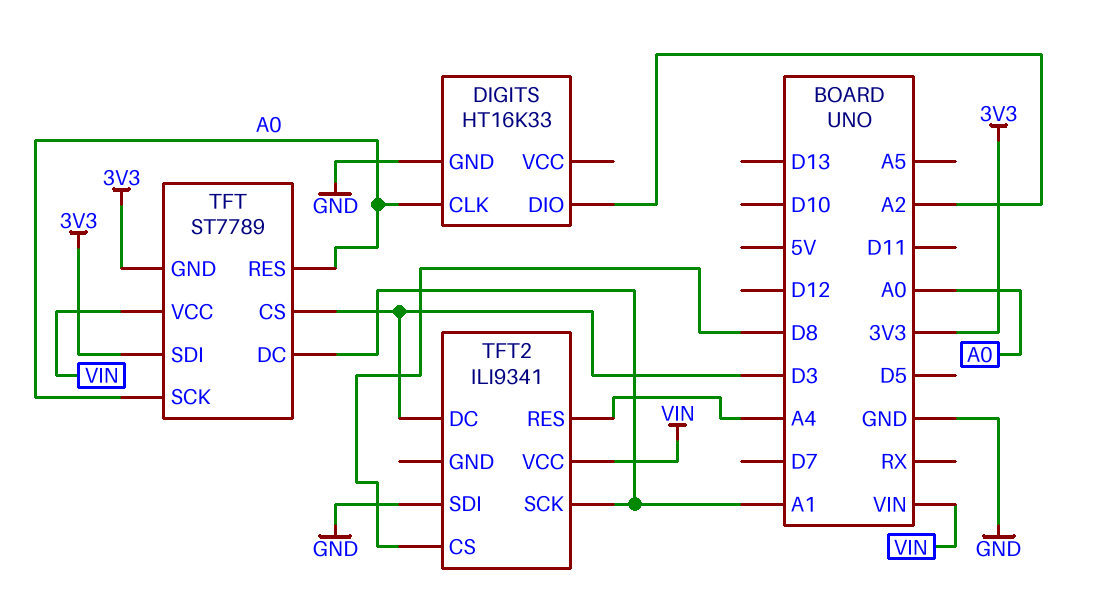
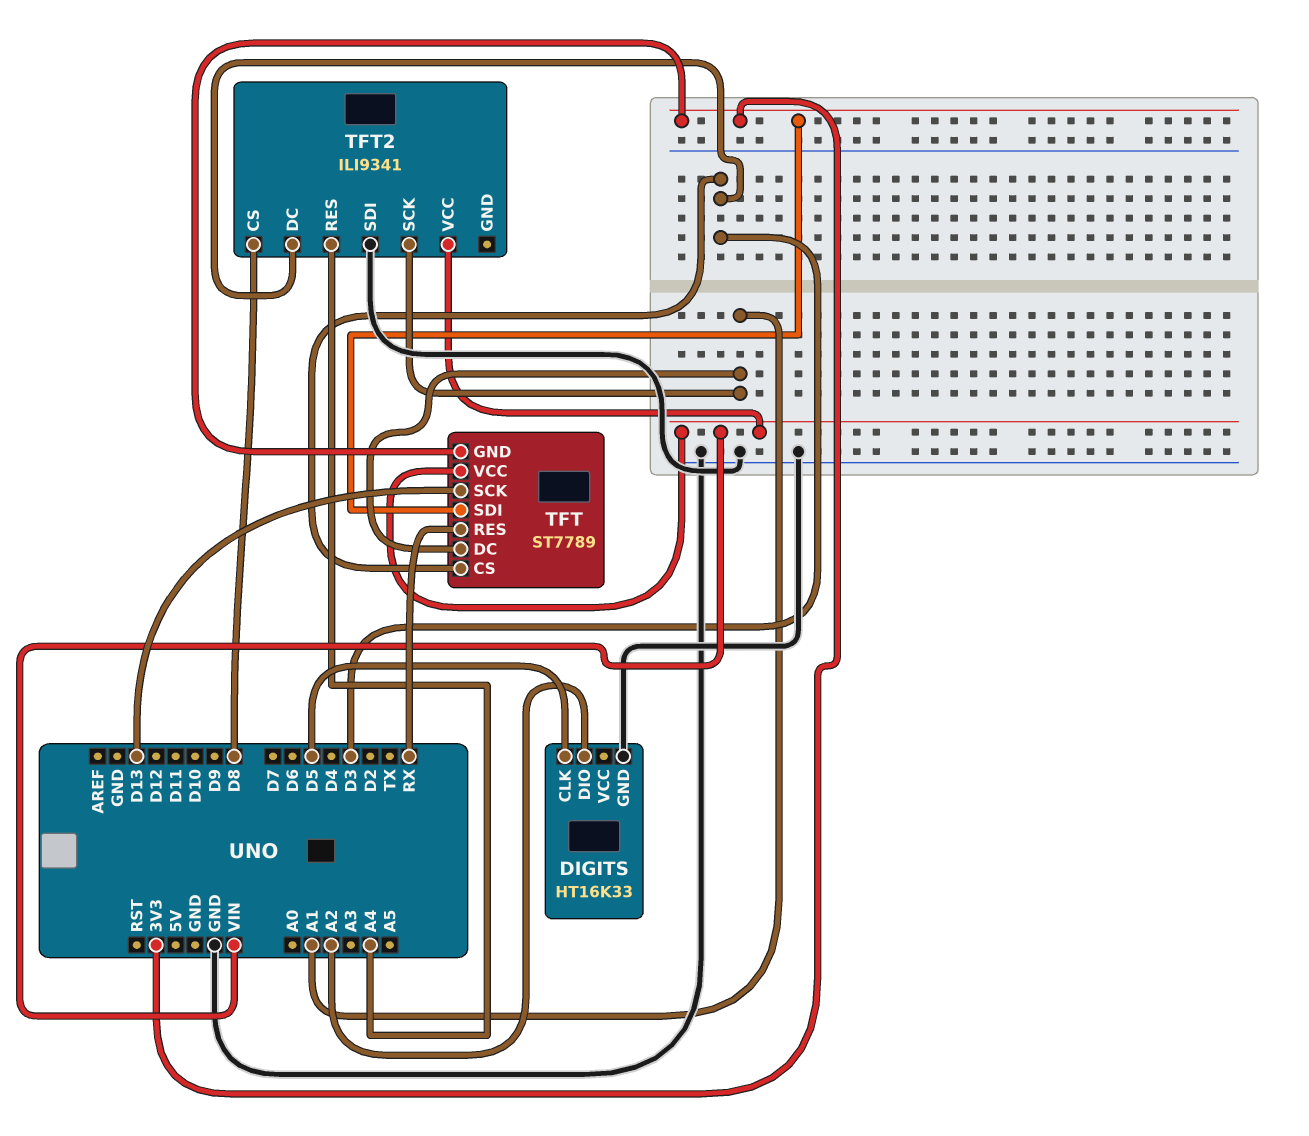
DIGITS pin CLK: A0 -> D5
TFT pin RES: A0 -> RX
TFT pin SCK: A0 -> D13

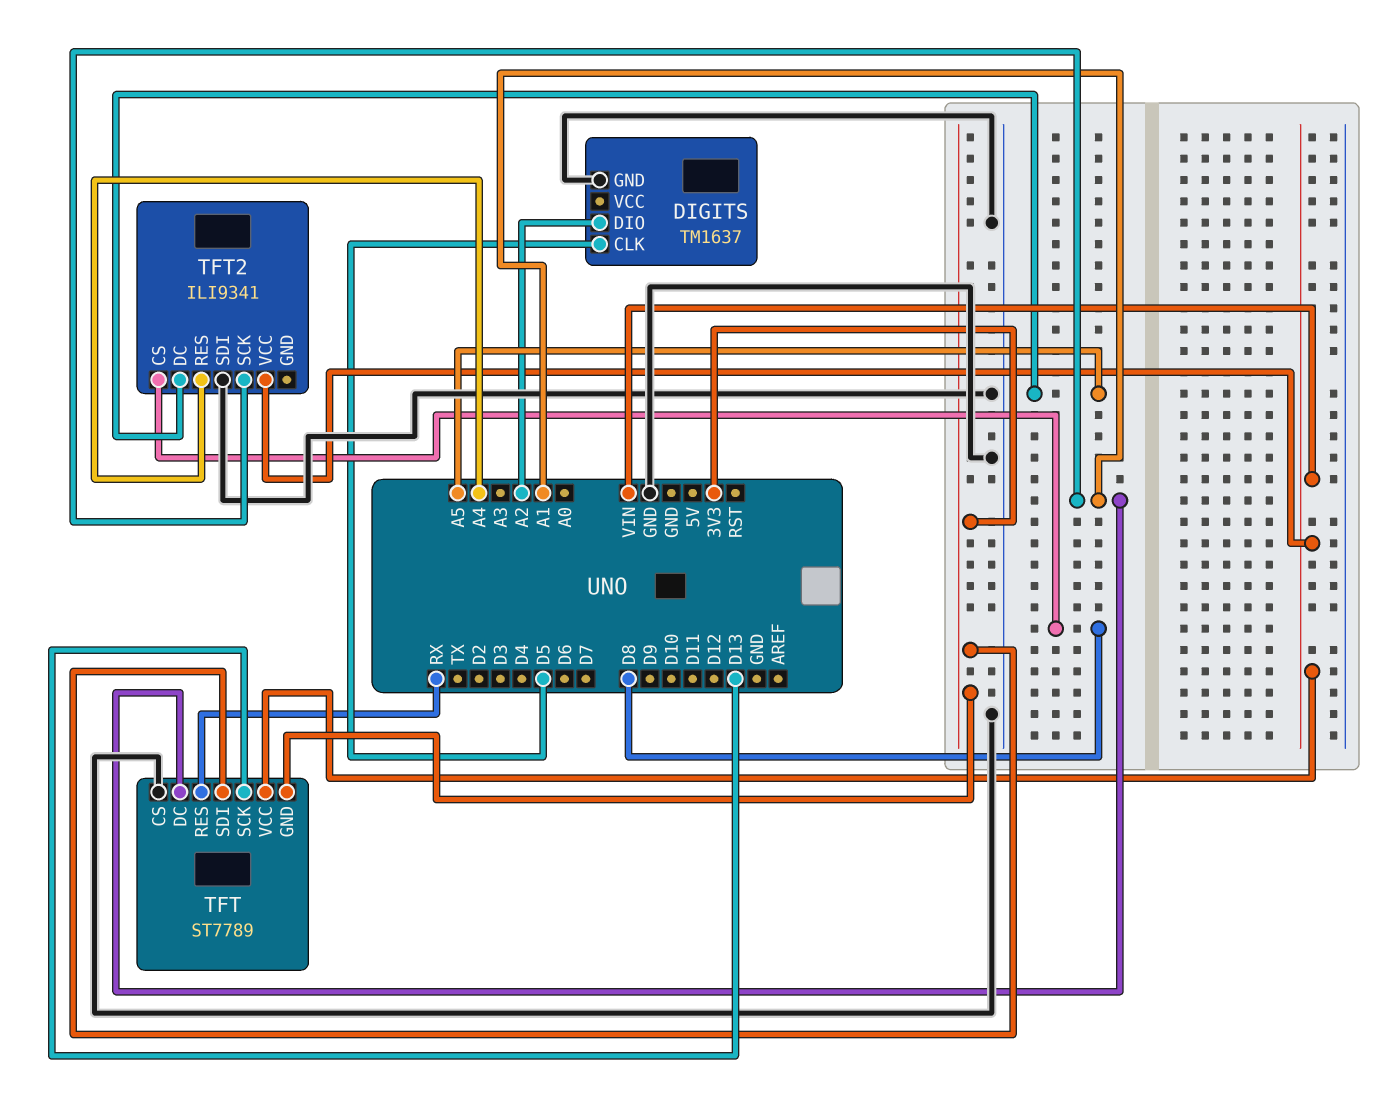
DIGITS: HT16K33 -> TM1637
TFT pin CS: D3 -> GND
TFT2 pin DC: D3 -> A5

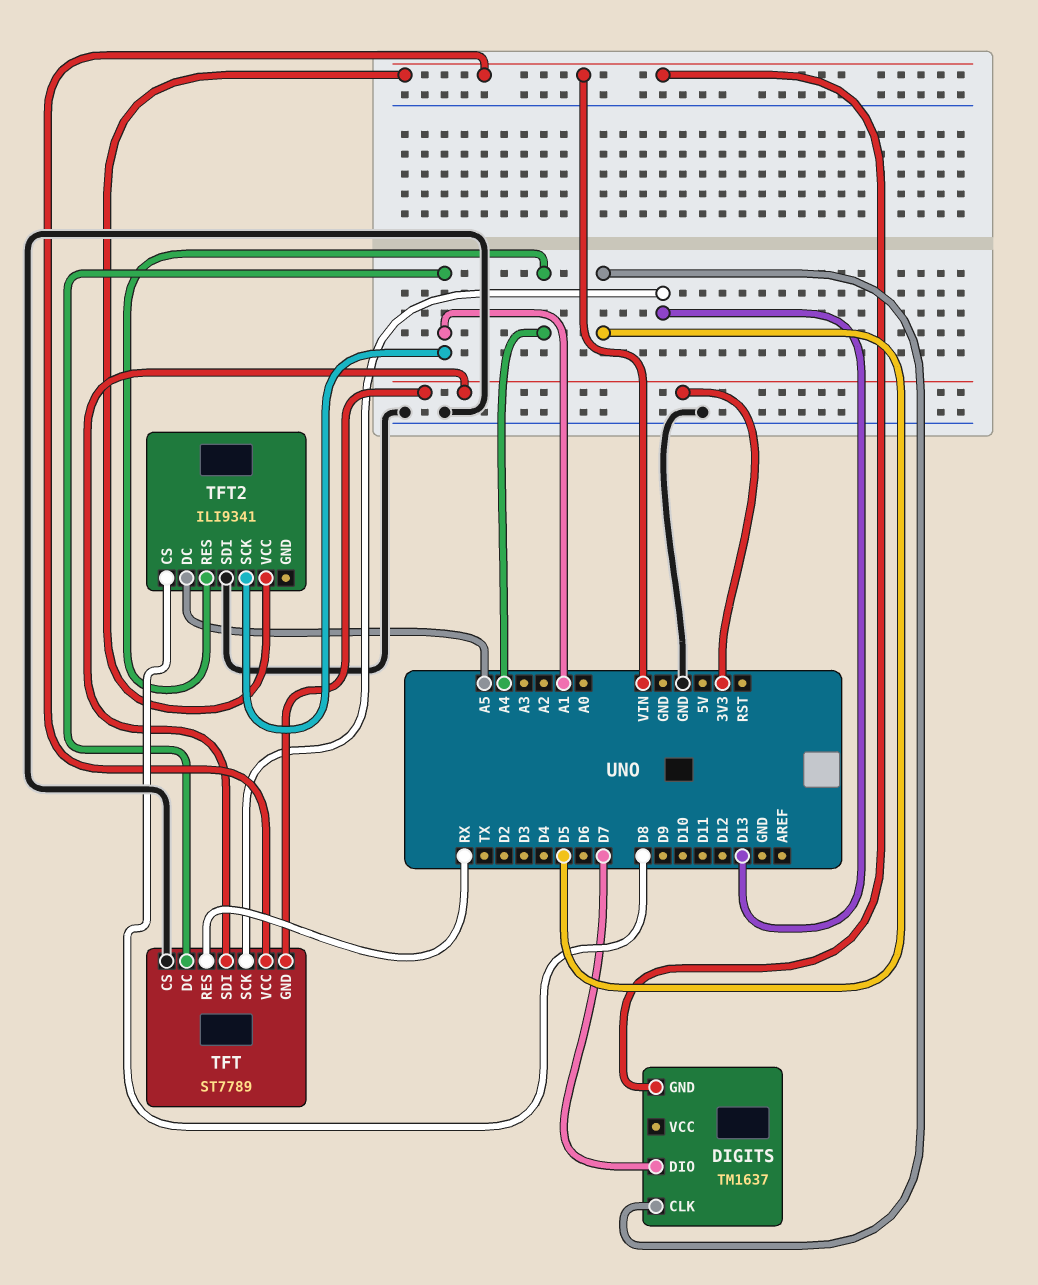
DIGITS pin DIO: A2 -> D7
DIGITS pin GND: GND -> VIN

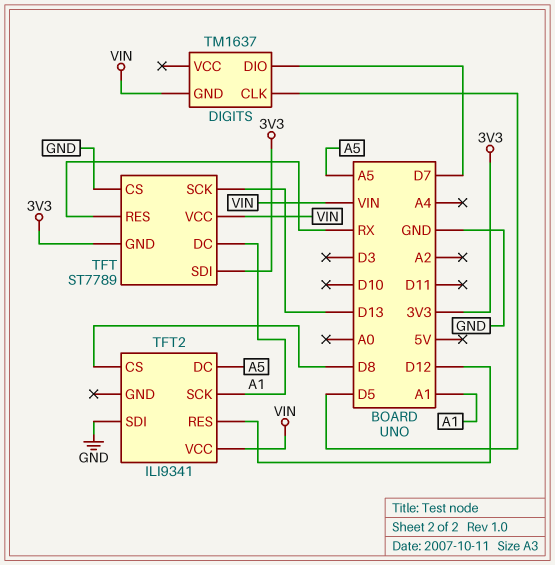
TFT2 pin RES: A4 -> D12

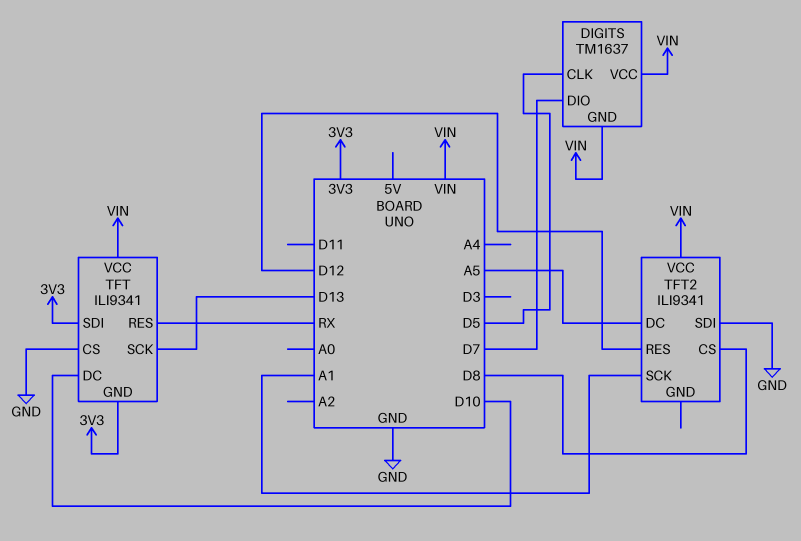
DIGITS pin VCC: none -> VIN
TFT: ST7789 -> ILI9341
TFT pin DC: A1 -> D10

